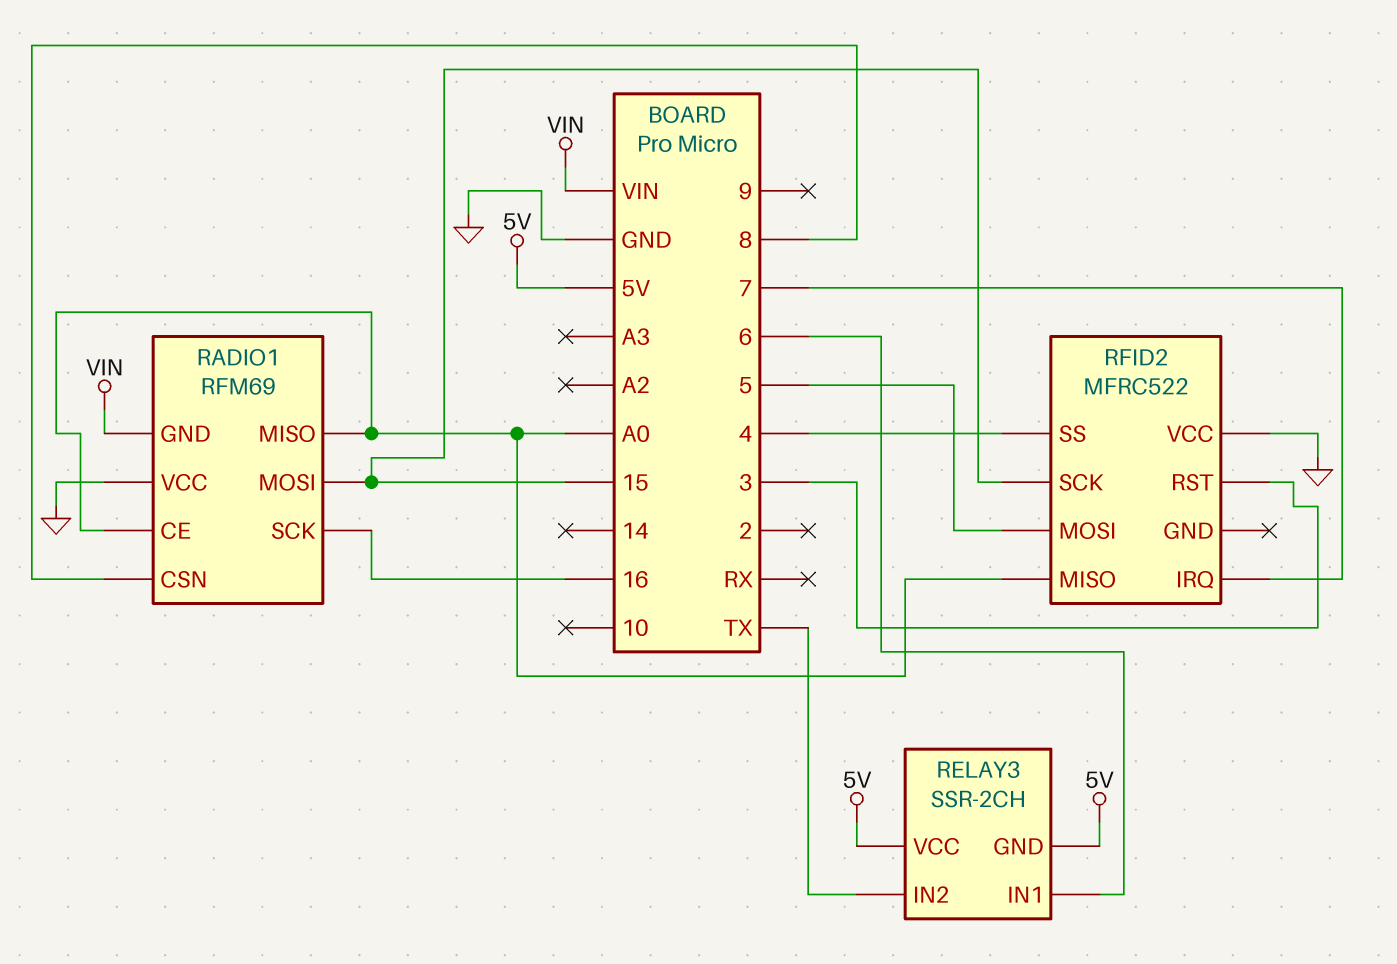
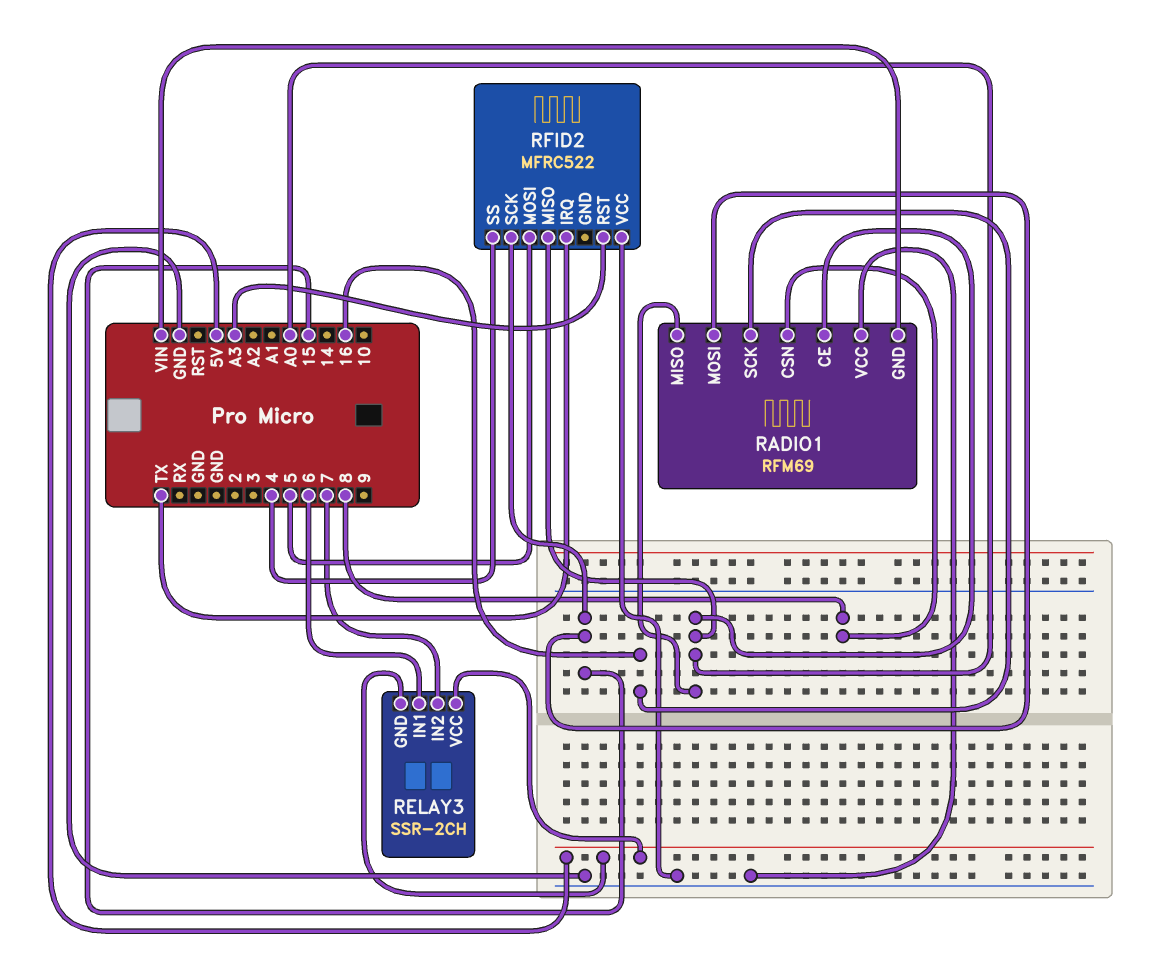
RELAY3 pin IN2: TX -> 7
RFID2 pin IRQ: 7 -> TX
RFID2 pin RST: 3 -> A3

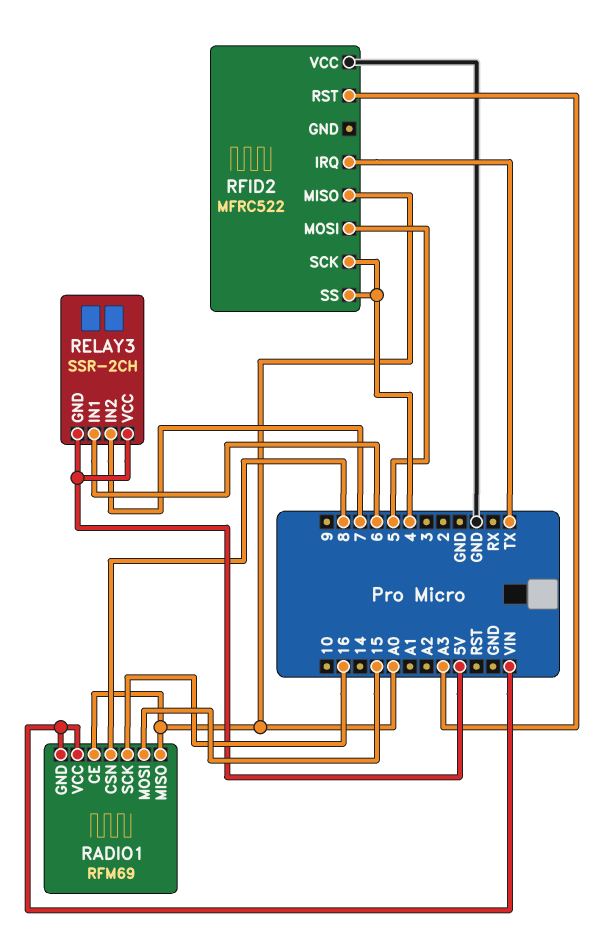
RADIO1 pin VCC: GND -> VIN
RFID2 pin SCK: 15 -> 4

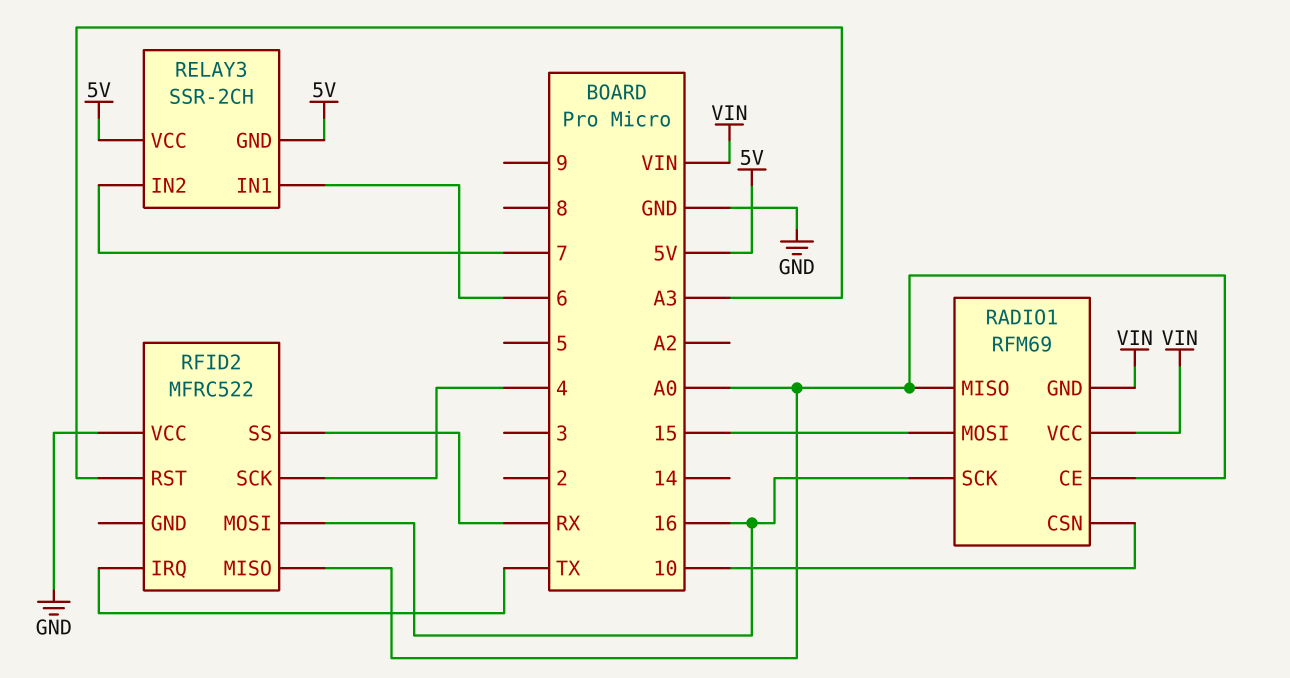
RADIO1 pin CSN: 8 -> 10
RFID2 pin MOSI: 5 -> 16
RFID2 pin SS: 4 -> RX

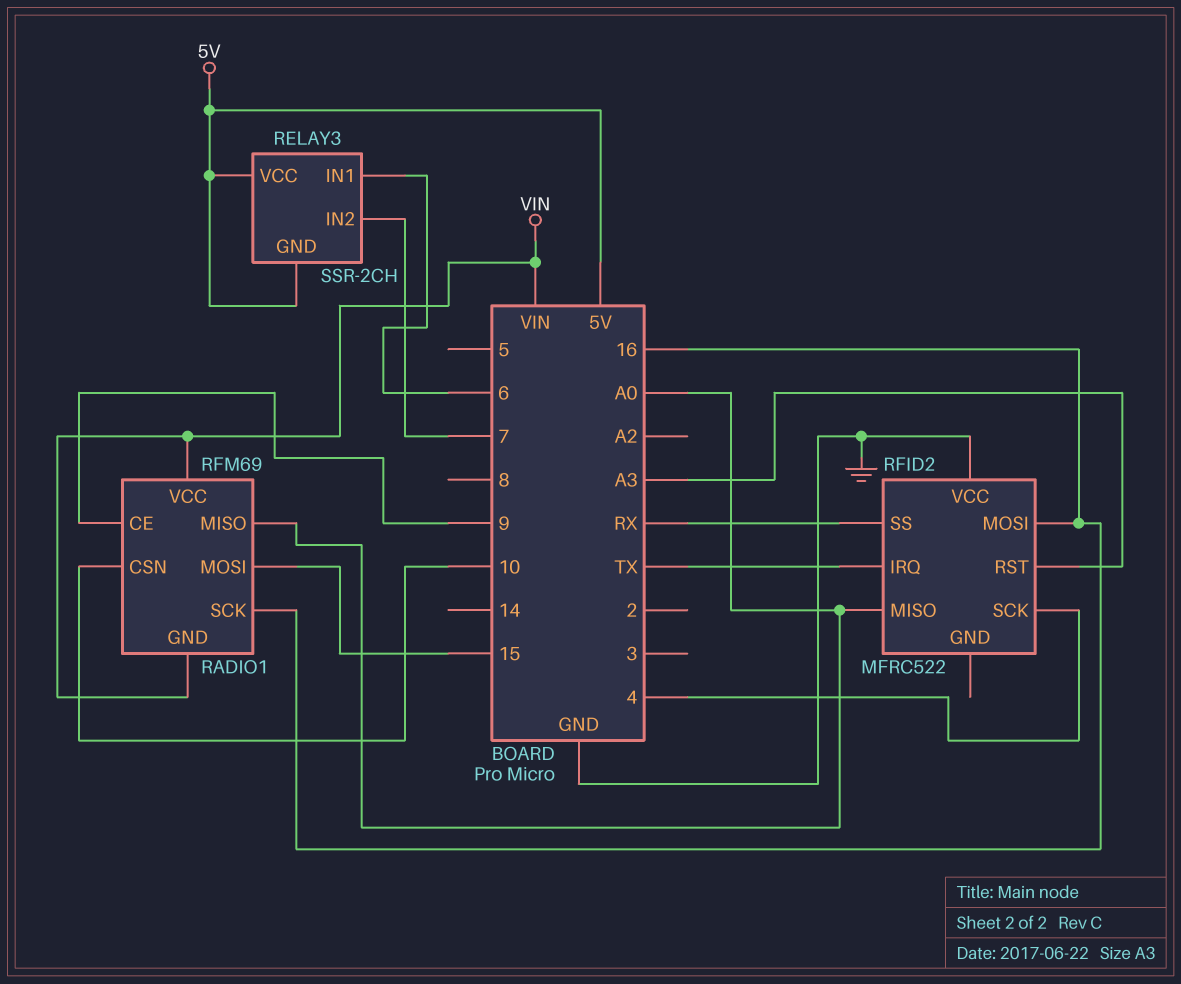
RADIO1 pin CE: A0 -> 9

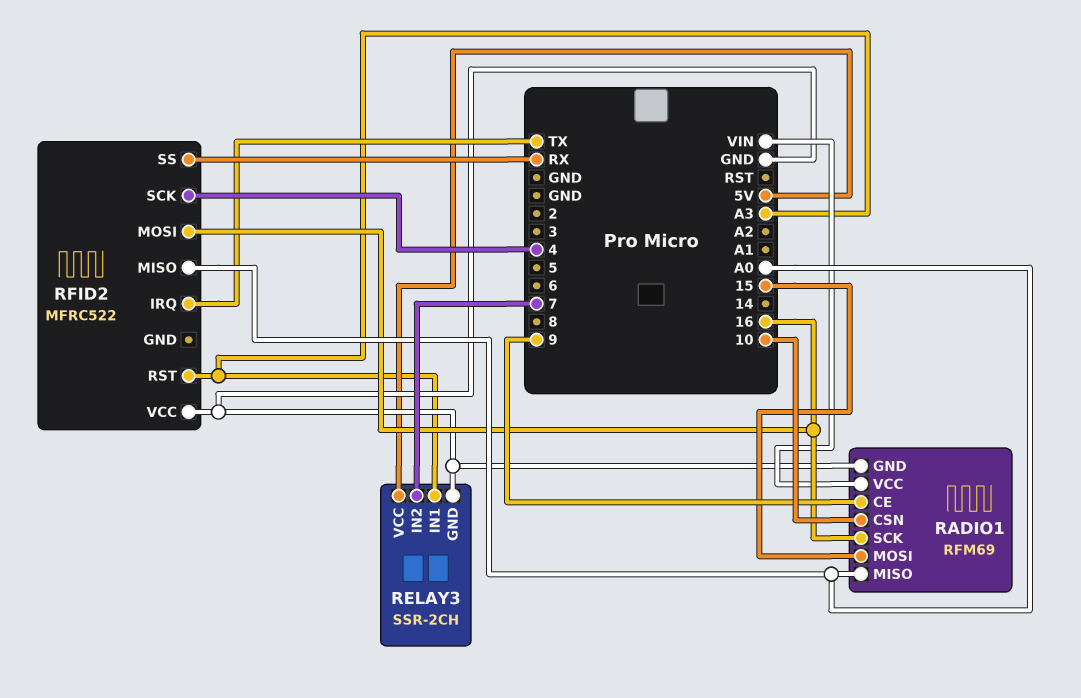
RADIO1 pin GND: VIN -> GND
RELAY3 pin GND: 5V -> GND
RELAY3 pin IN1: 6 -> A3

